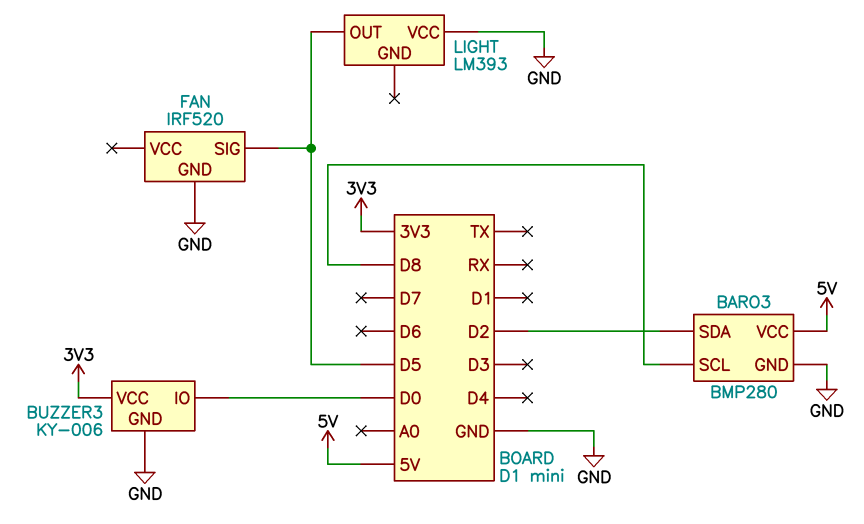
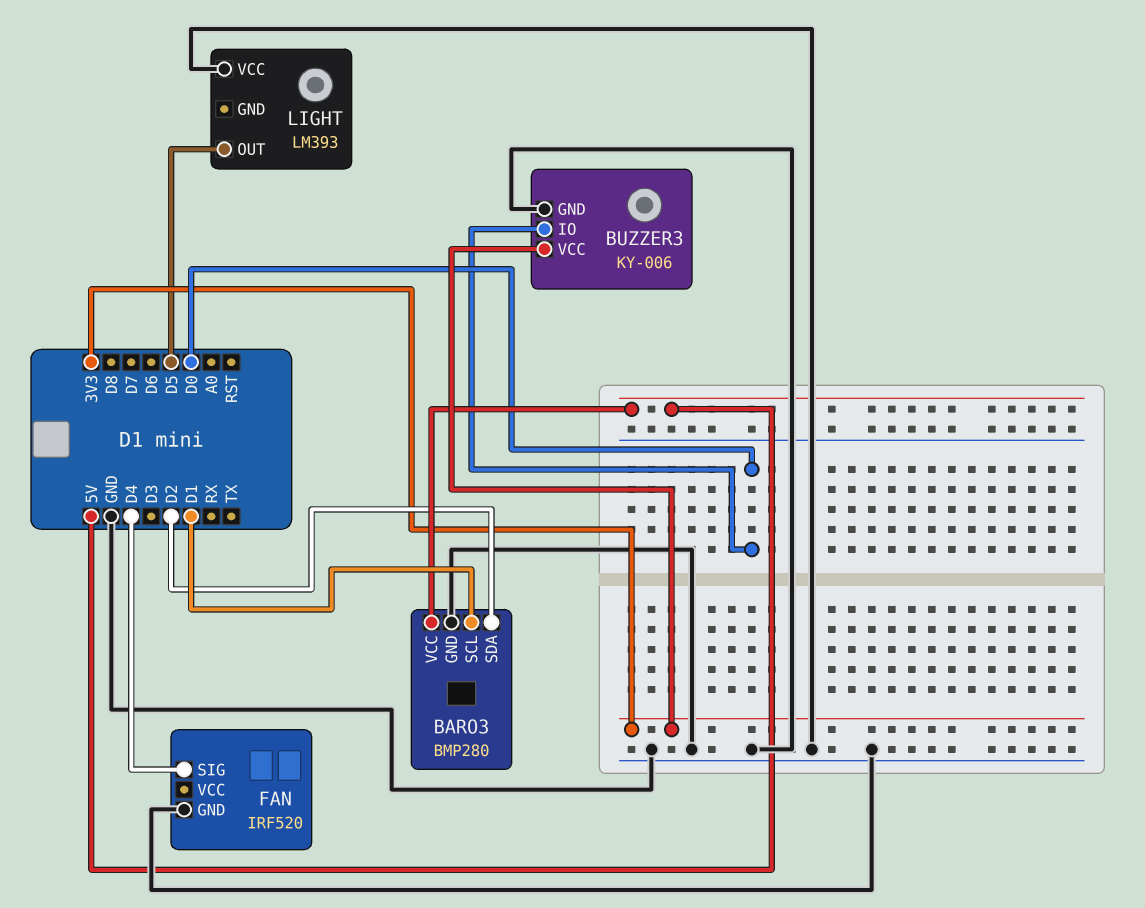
BARO3 pin SCL: D8 -> D1
FAN pin SIG: D5 -> D4

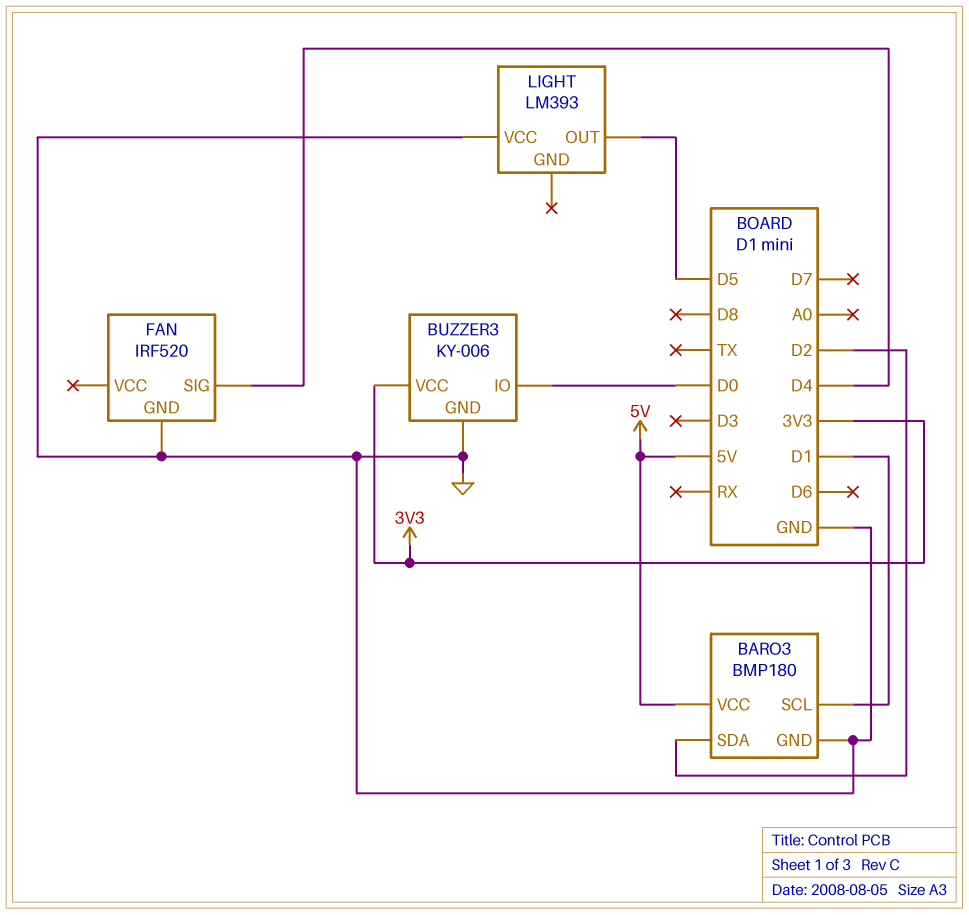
BARO3: BMP280 -> BMP180

